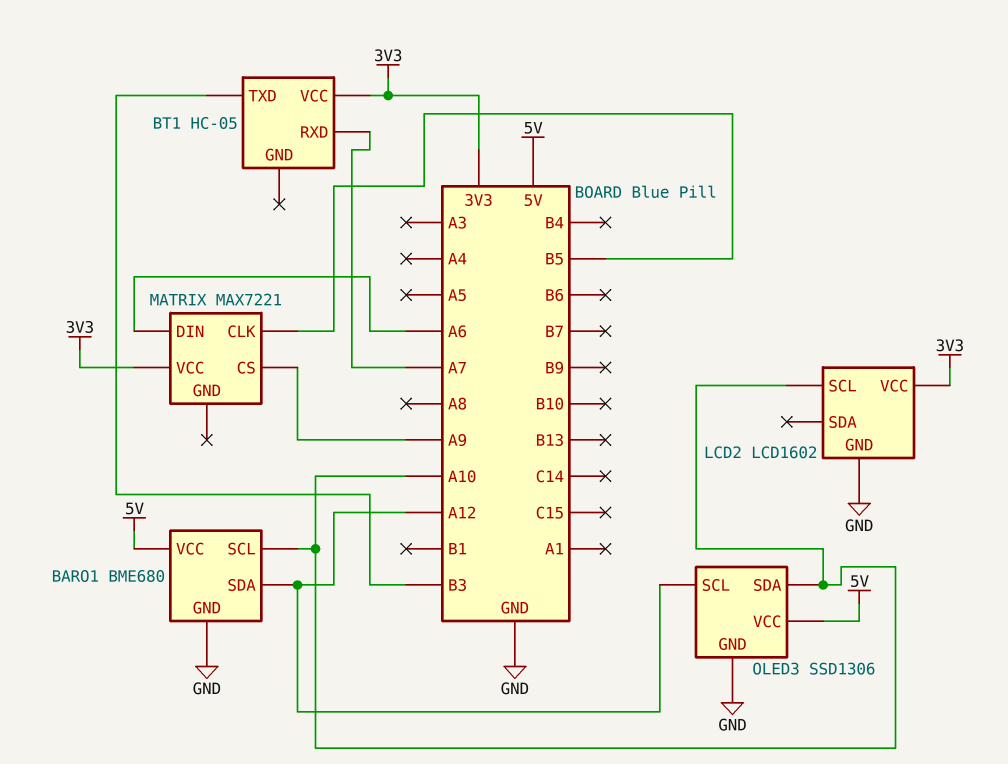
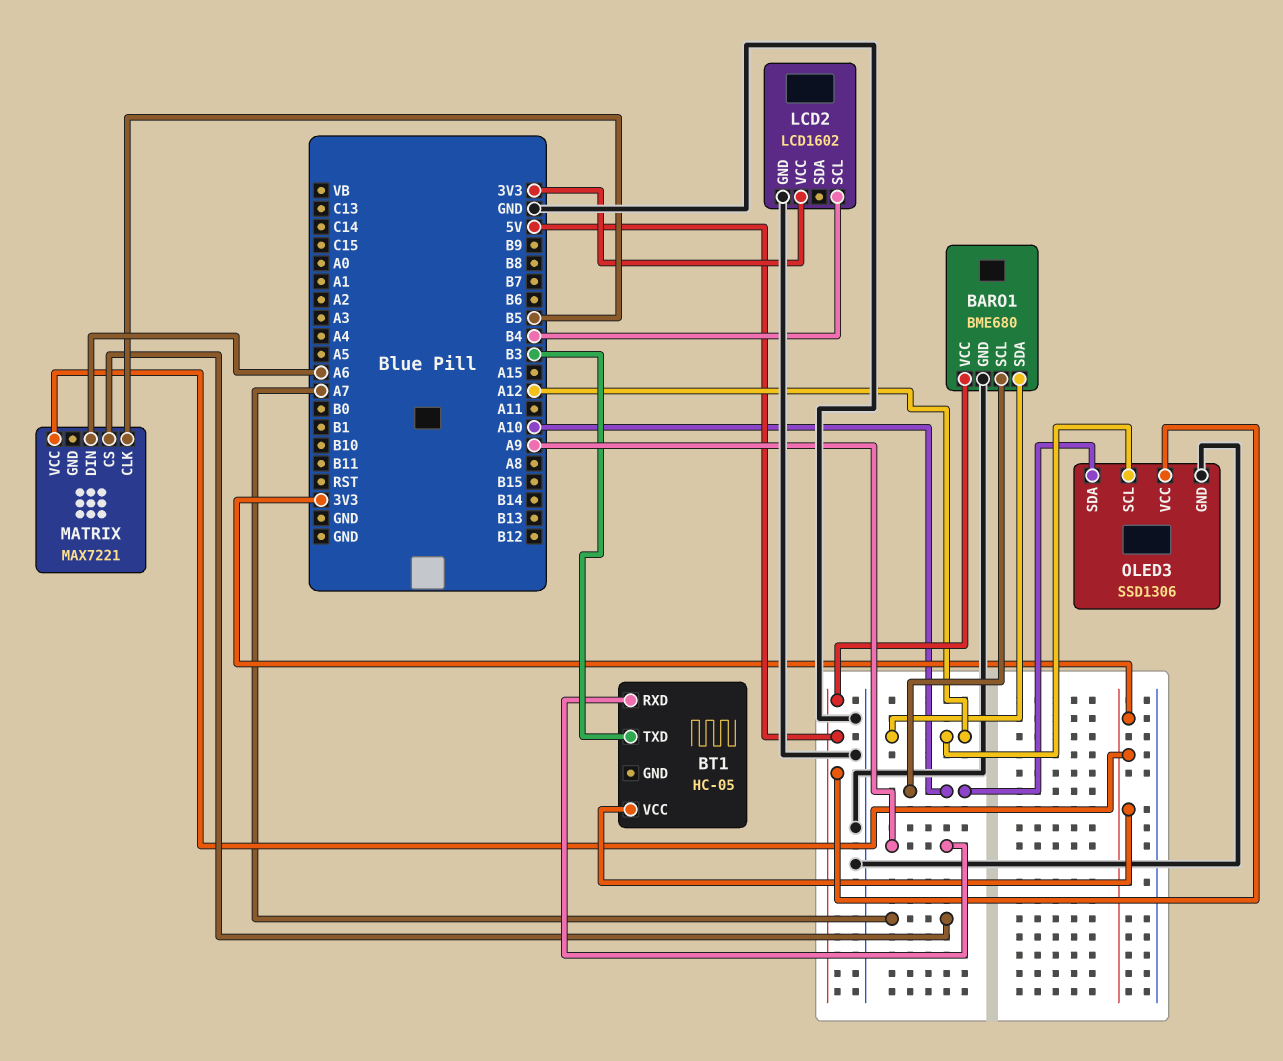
BT1 pin RXD: A7 -> A9
LCD2 pin SCL: A10 -> B4
MATRIX pin CS: A9 -> A7

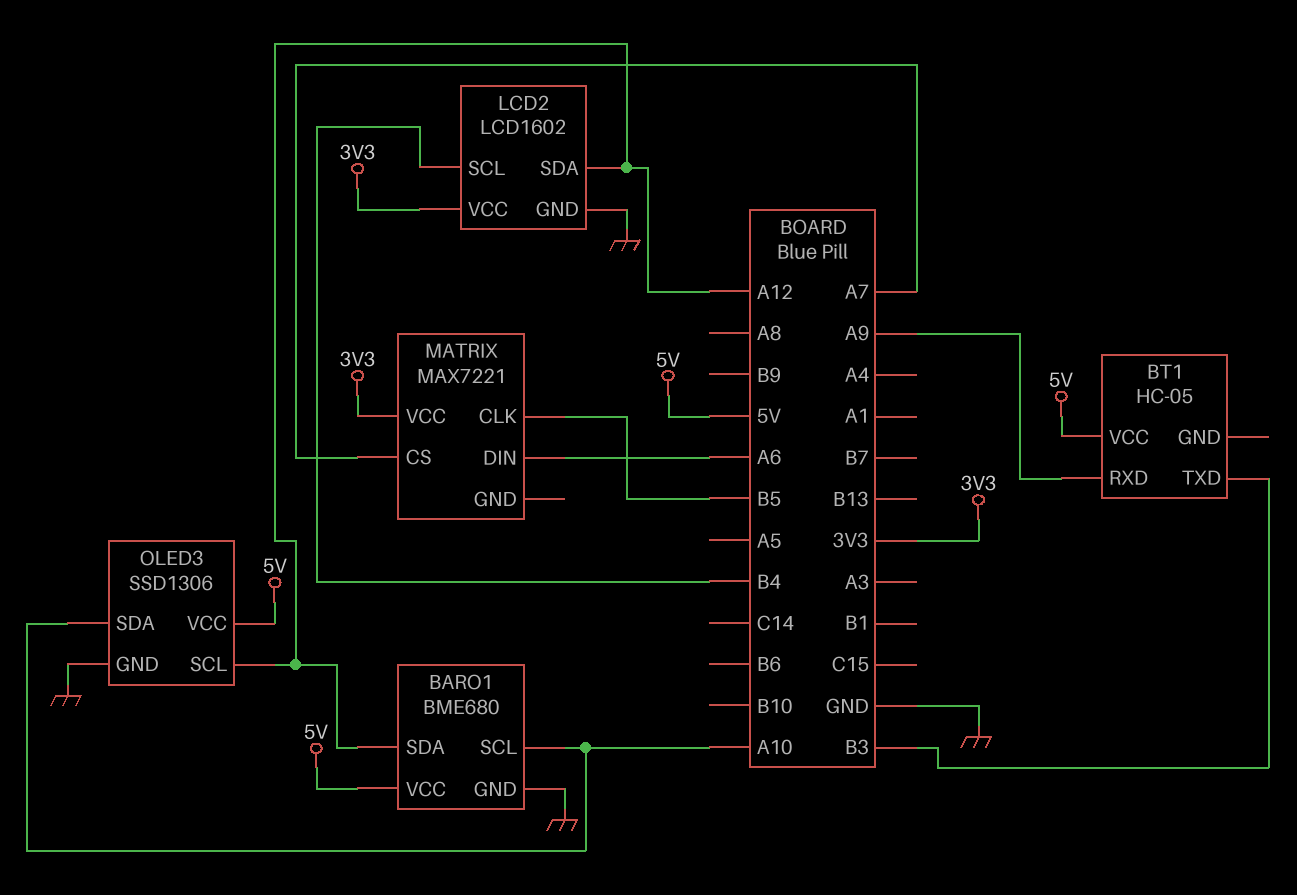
BT1 pin VCC: 3V3 -> 5V
LCD2 pin SDA: none -> A12

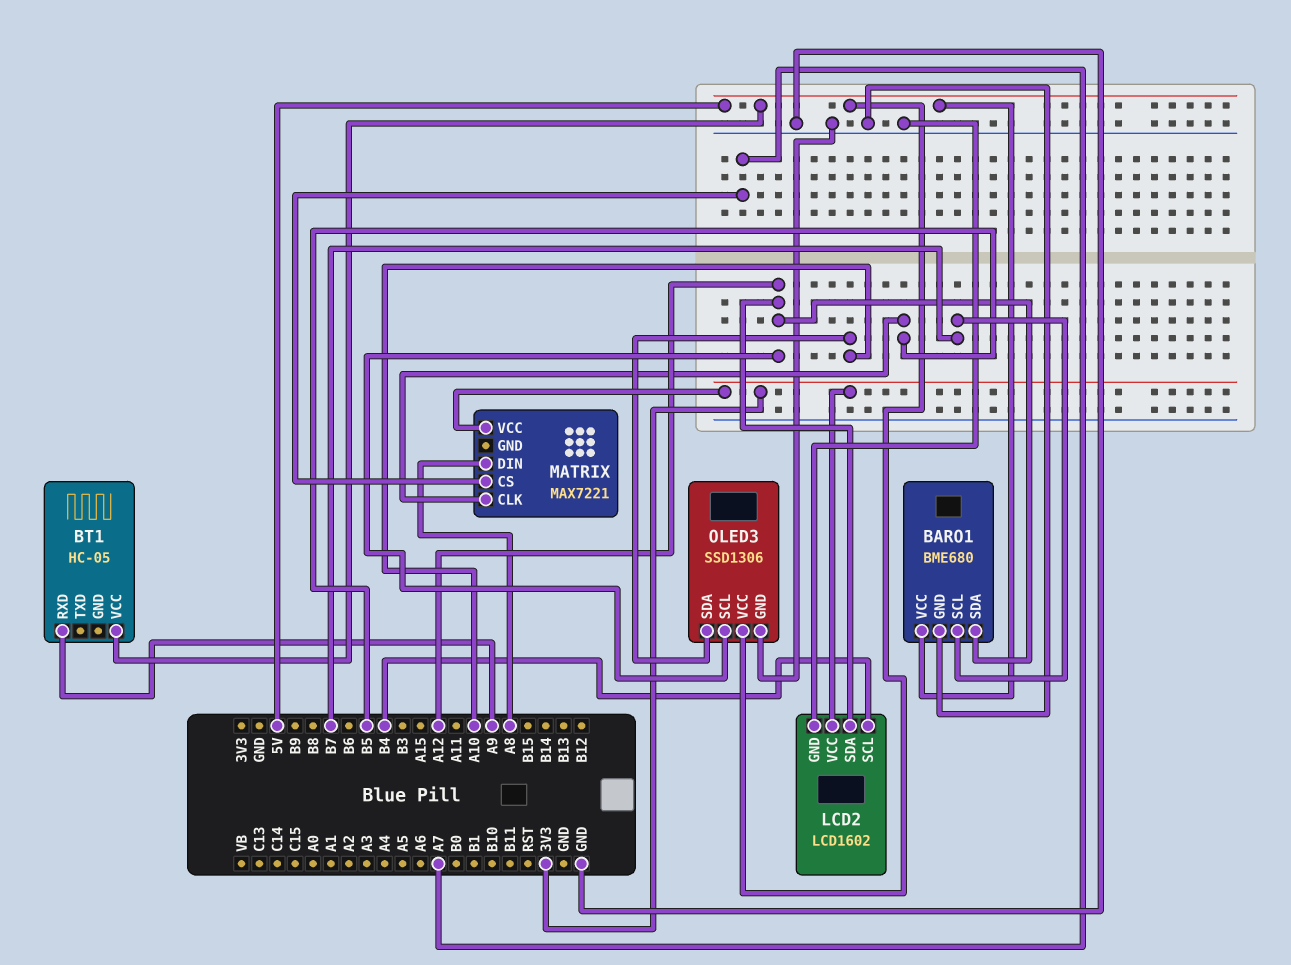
BARO1 pin SCL: A10 -> B7
BT1 pin TXD: B3 -> none
MATRIX pin DIN: A6 -> A8

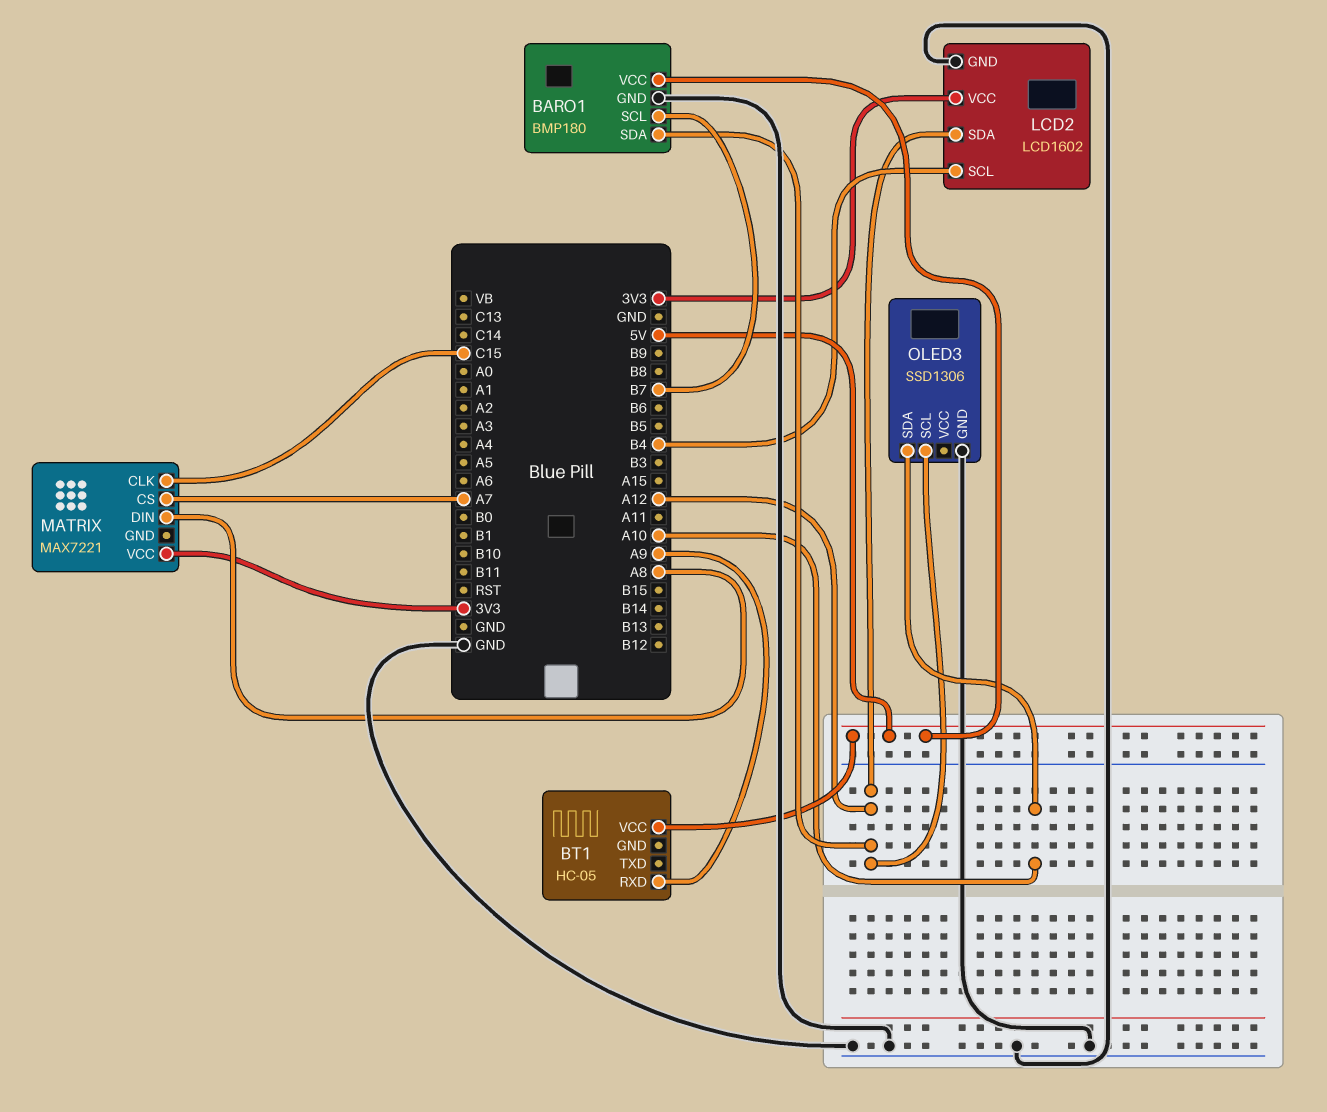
BARO1: BME680 -> BMP180
MATRIX pin CLK: B5 -> C15
OLED3 pin VCC: 5V -> none

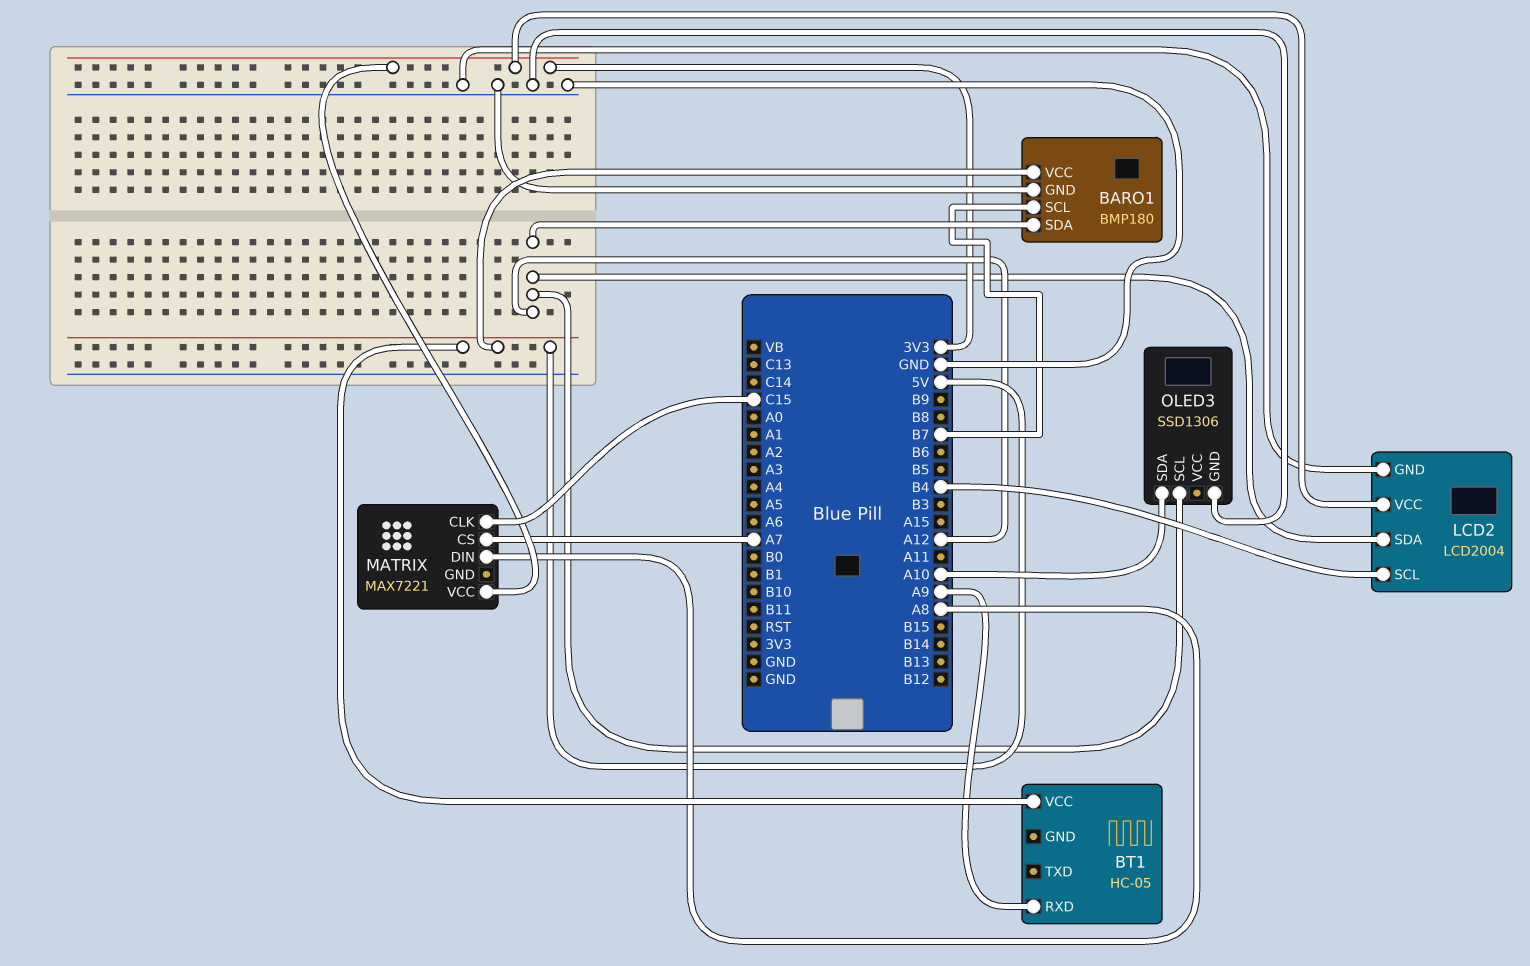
LCD2: LCD1602 -> LCD2004

